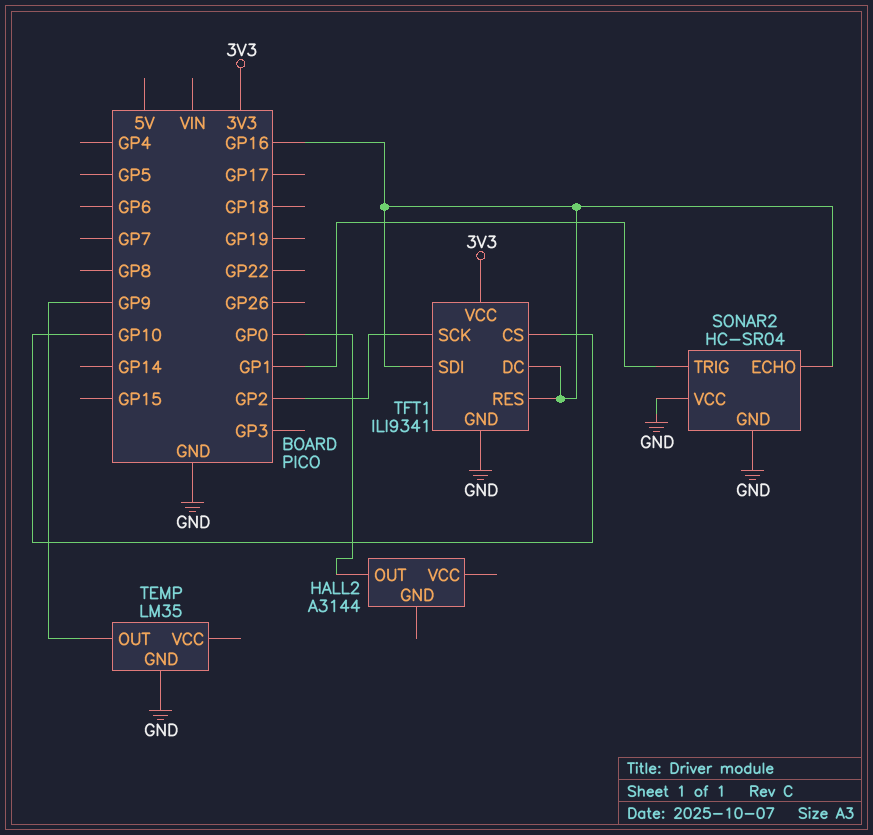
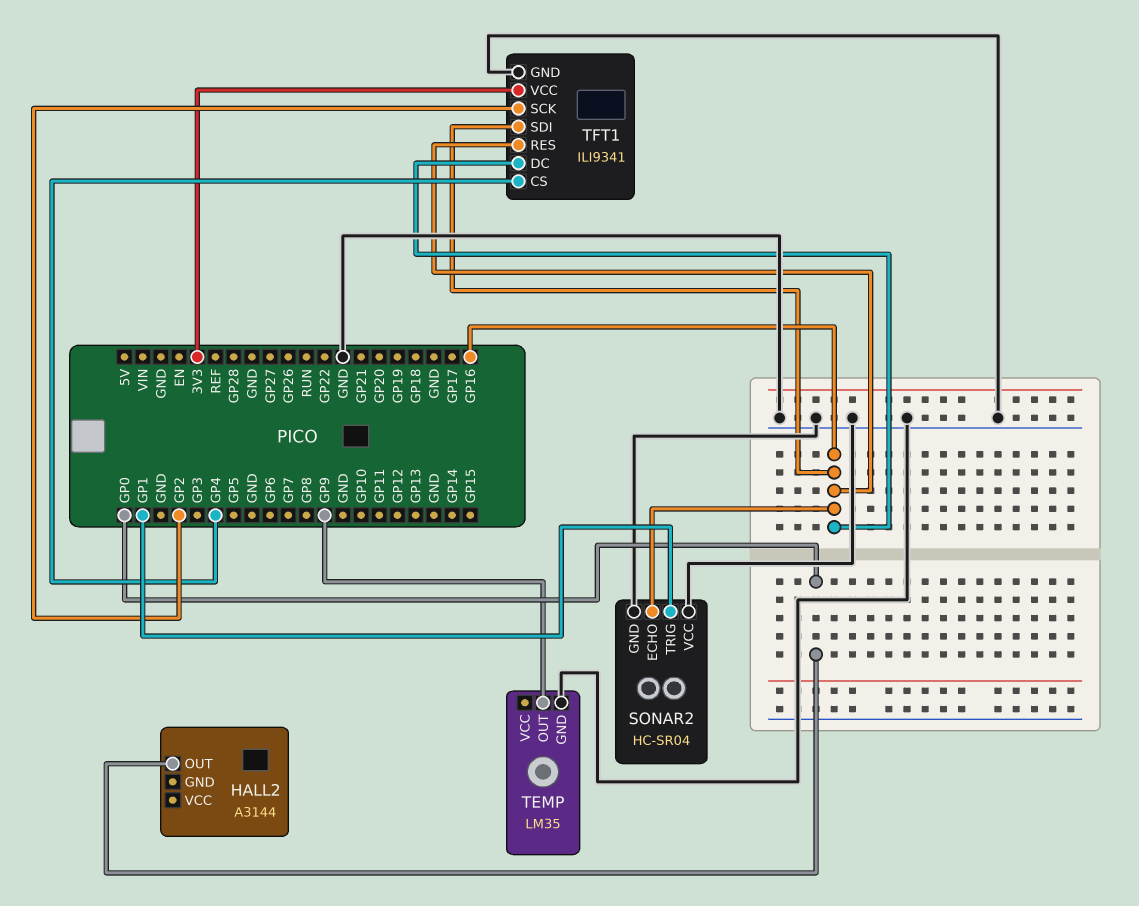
TFT1 pin CS: GP10 -> GP4

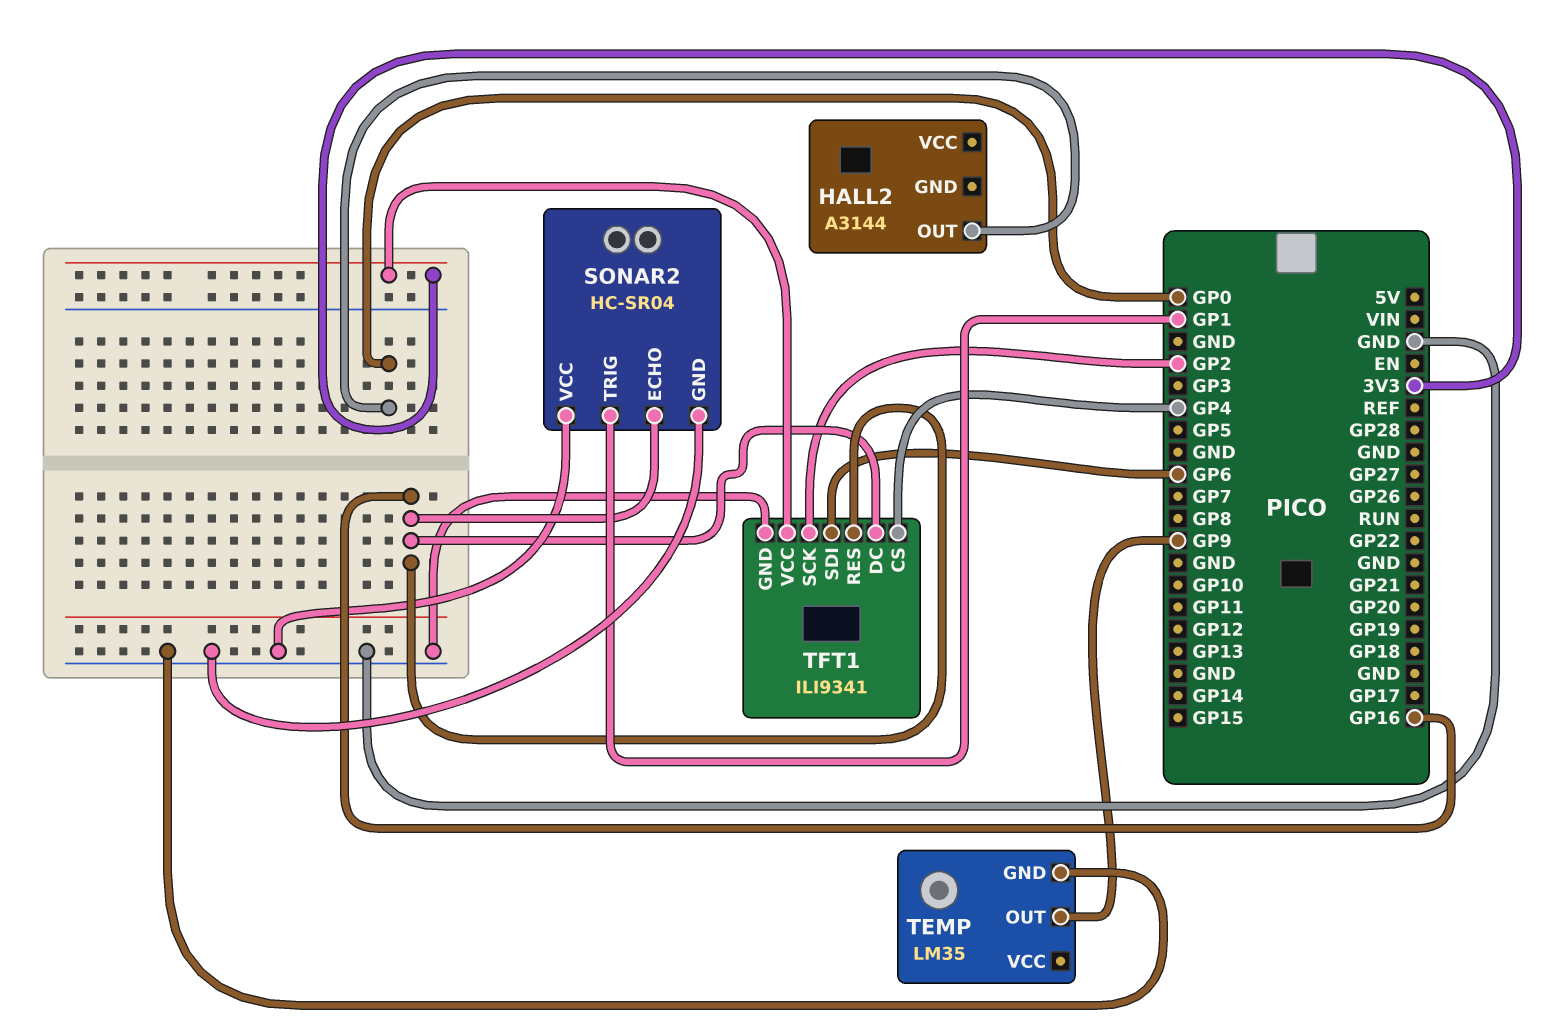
TFT1 pin SDI: GP16 -> GP6

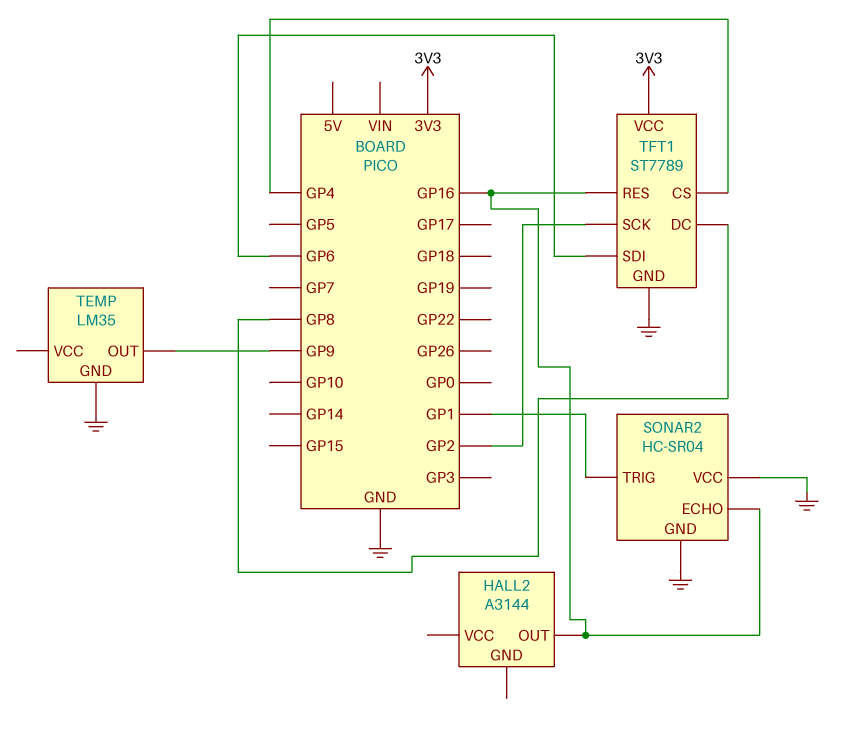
HALL2 pin OUT: GP0 -> GP16
TFT1: ILI9341 -> ST7789
TFT1 pin DC: GP16 -> GP8

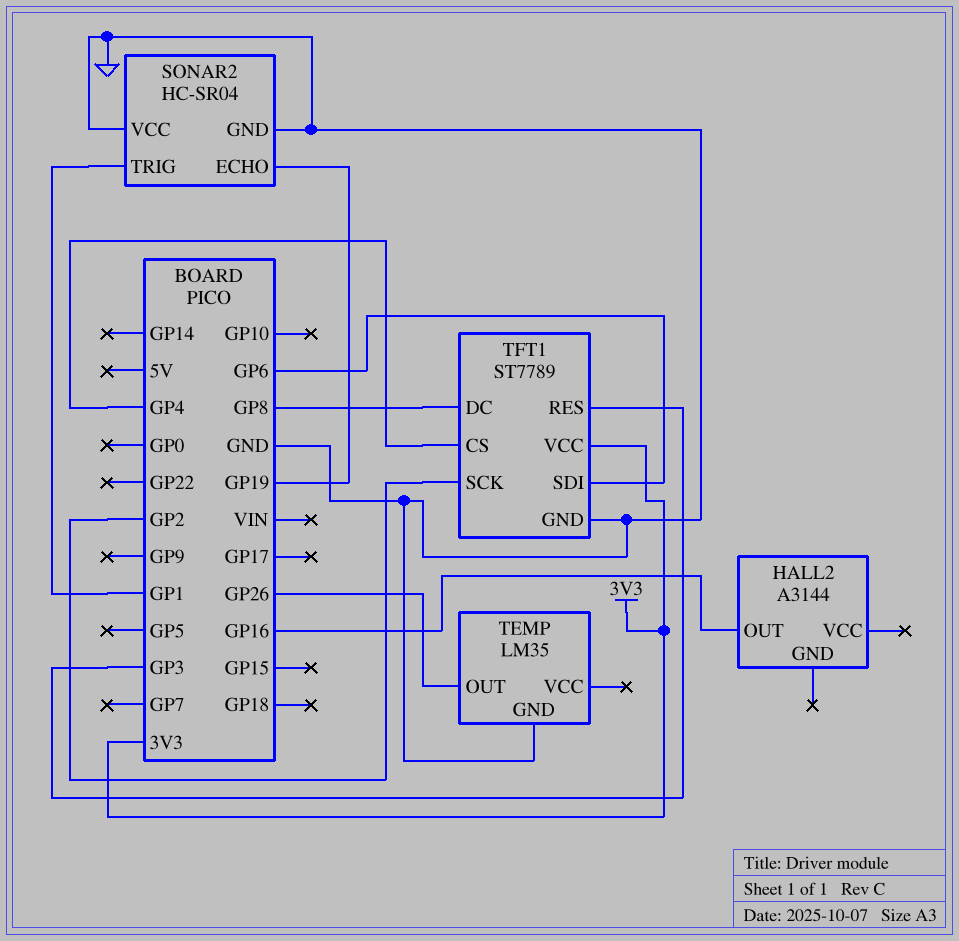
SONAR2 pin ECHO: GP16 -> GP19
TEMP pin OUT: GP9 -> GP26
TFT1 pin RES: GP16 -> GP3

